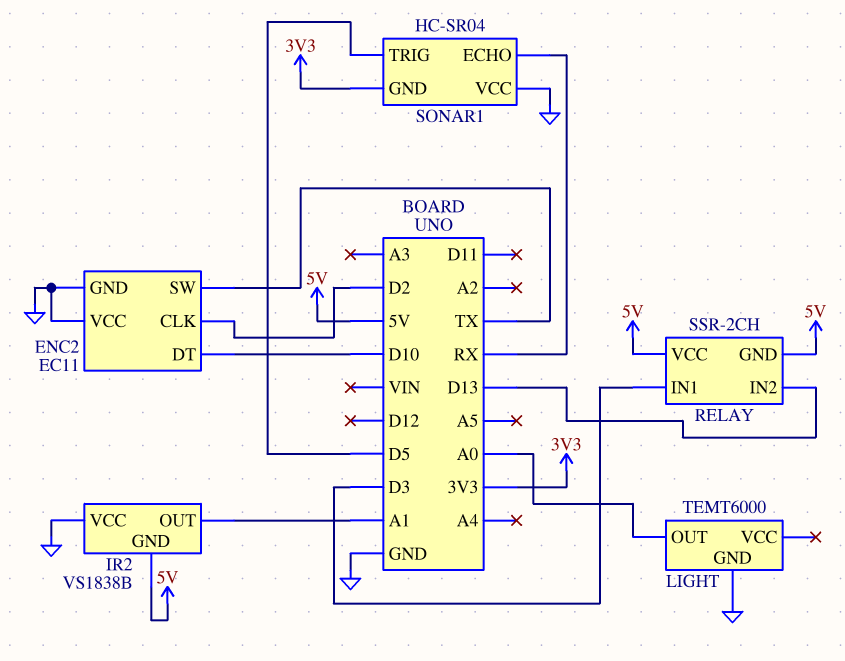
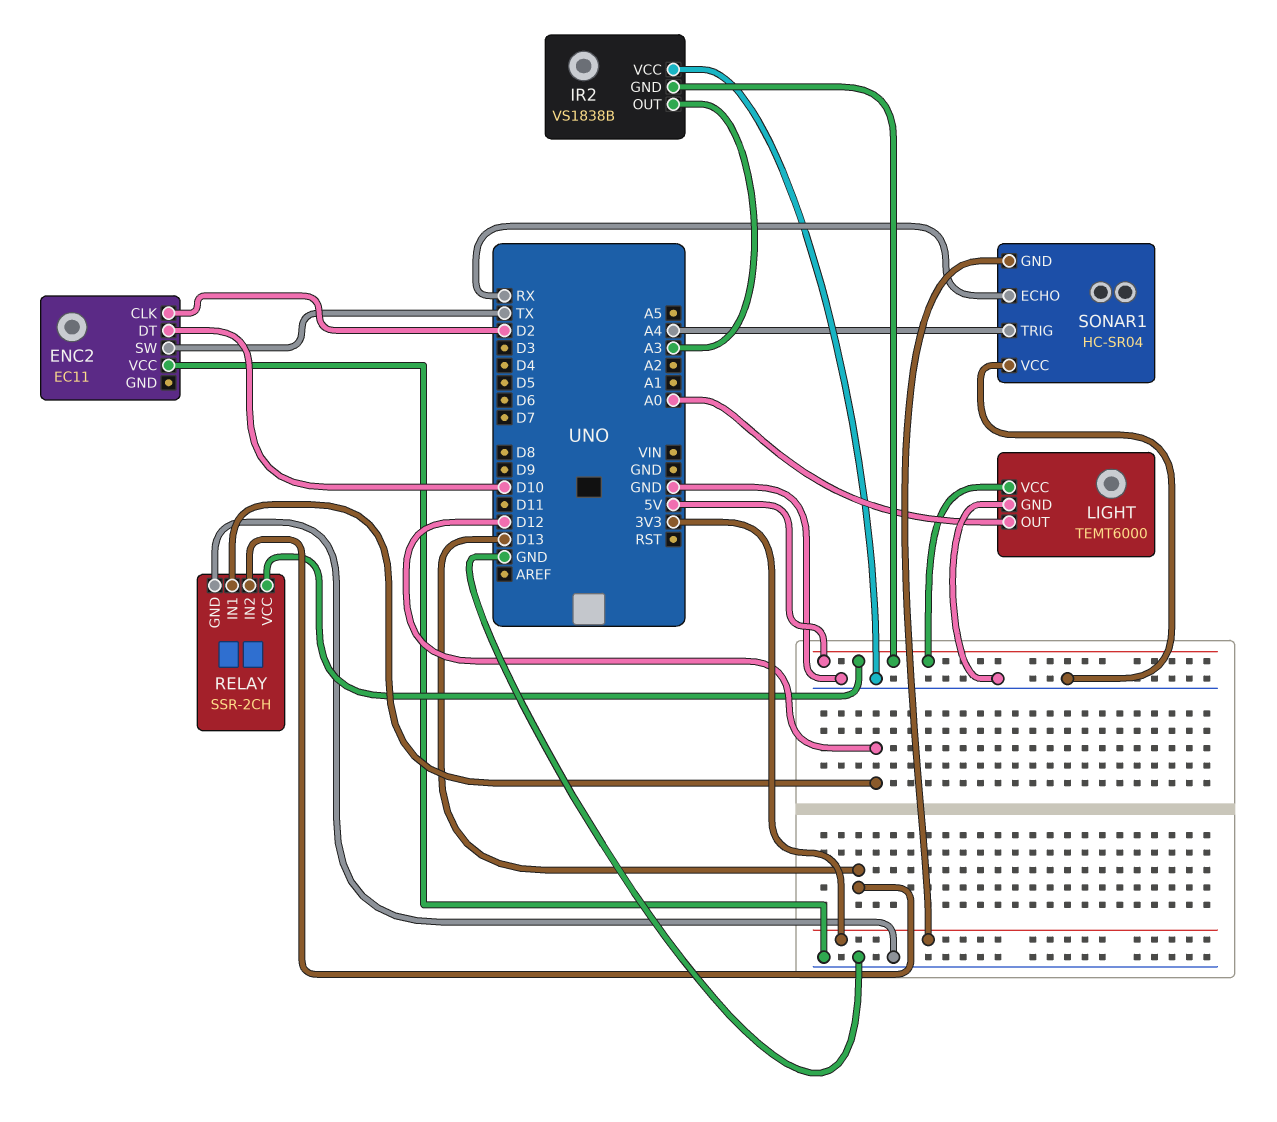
ENC2 pin GND: GND -> none
IR2 pin OUT: A1 -> A3
LIGHT pin VCC: none -> 5V
RELAY pin GND: 5V -> GND
RELAY pin IN1: D3 -> D12
SONAR1 pin TRIG: D5 -> A4

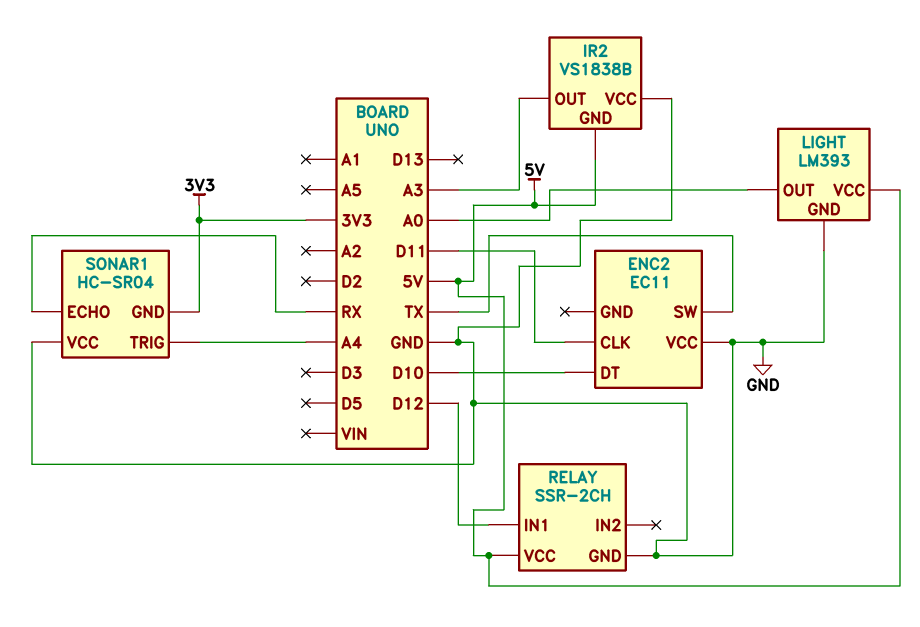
ENC2 pin CLK: D2 -> D11
LIGHT: TEMT6000 -> LM393
RELAY pin IN2: D13 -> none

